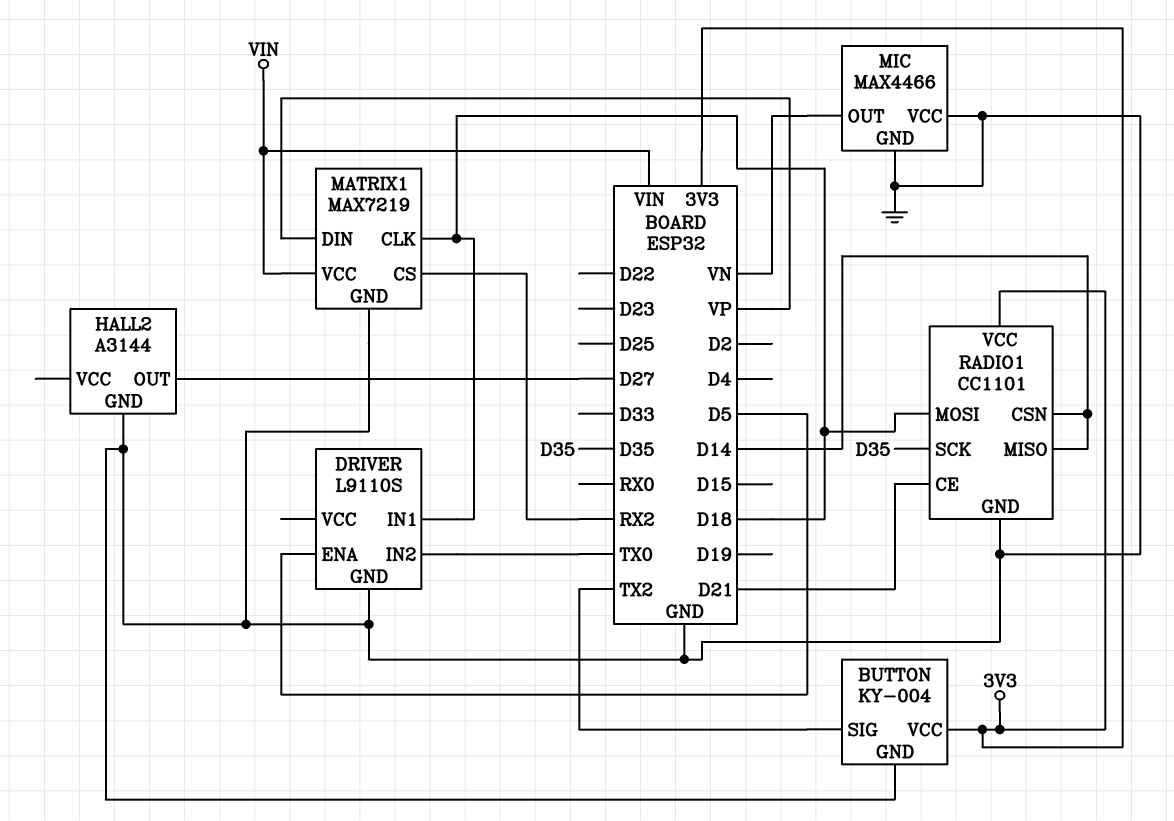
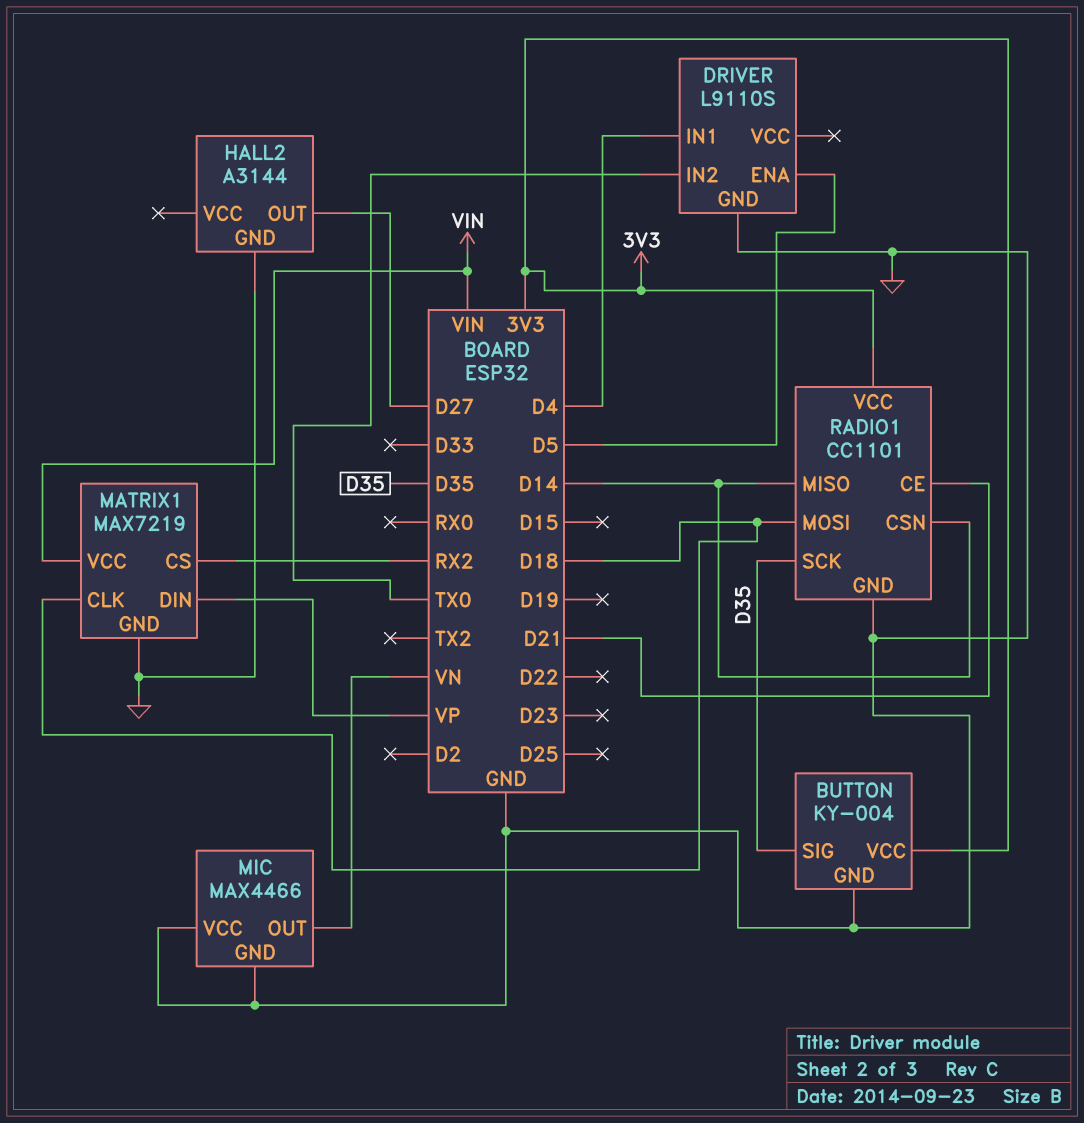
BUTTON pin SIG: TX2 -> D35
DRIVER pin IN1: D18 -> D4

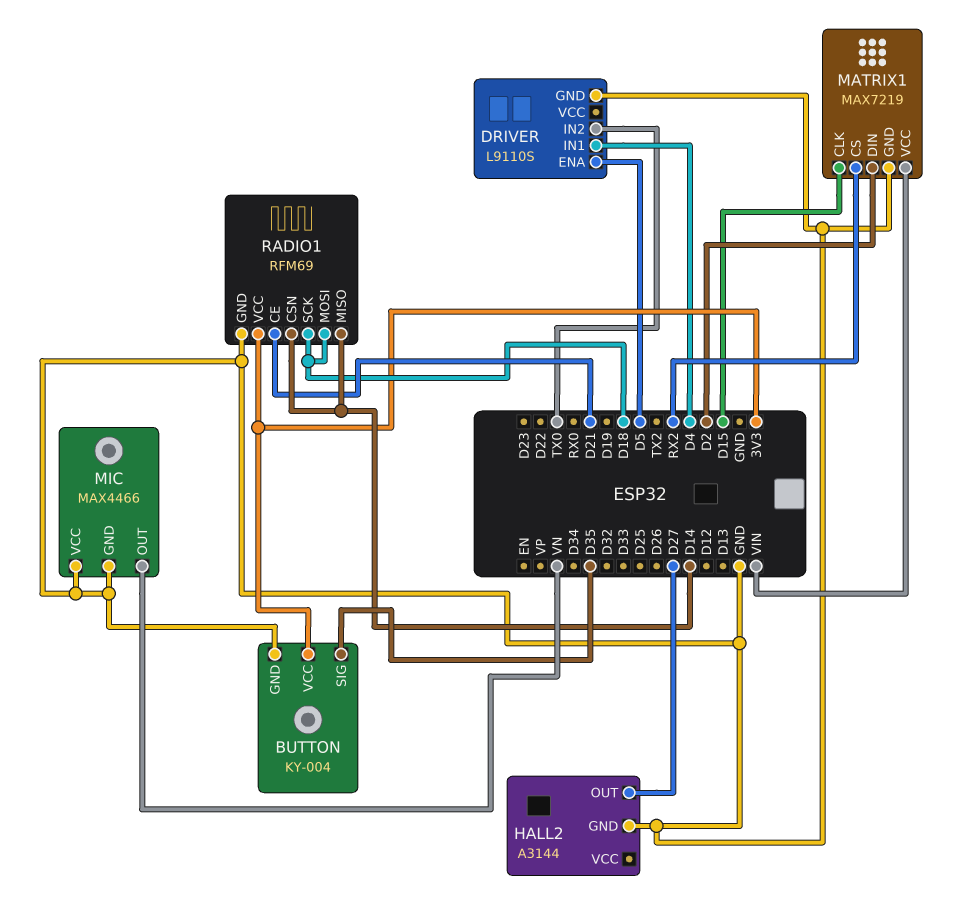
MATRIX1 pin CLK: D18 -> D15
MATRIX1 pin DIN: VP -> D2
RADIO1: CC1101 -> RFM69
RADIO1 pin SCK: D35 -> D18

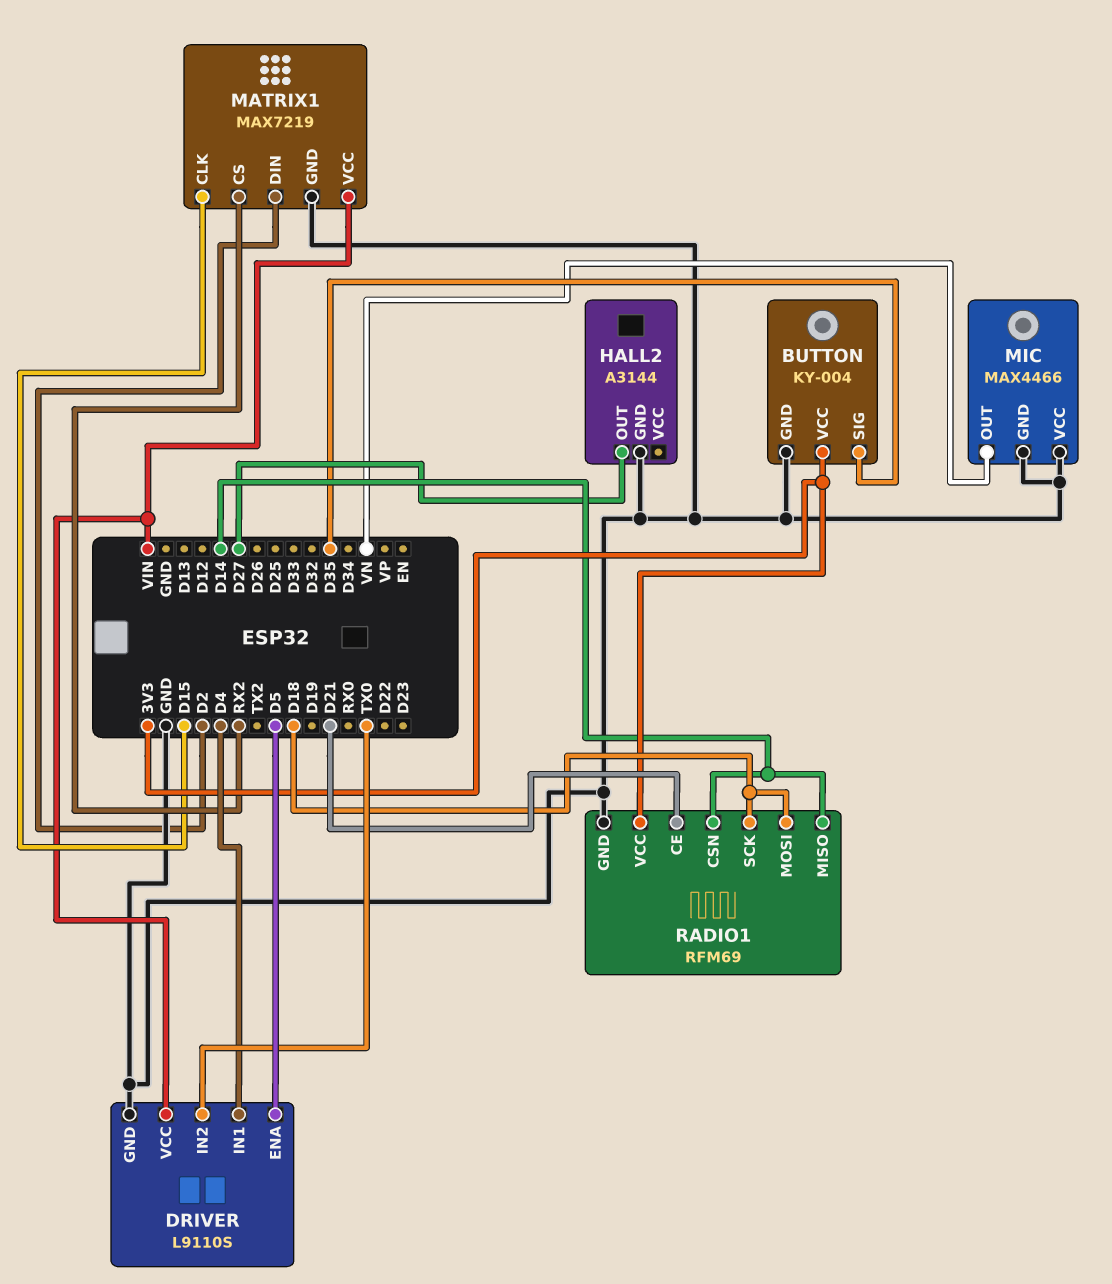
DRIVER pin VCC: none -> VIN

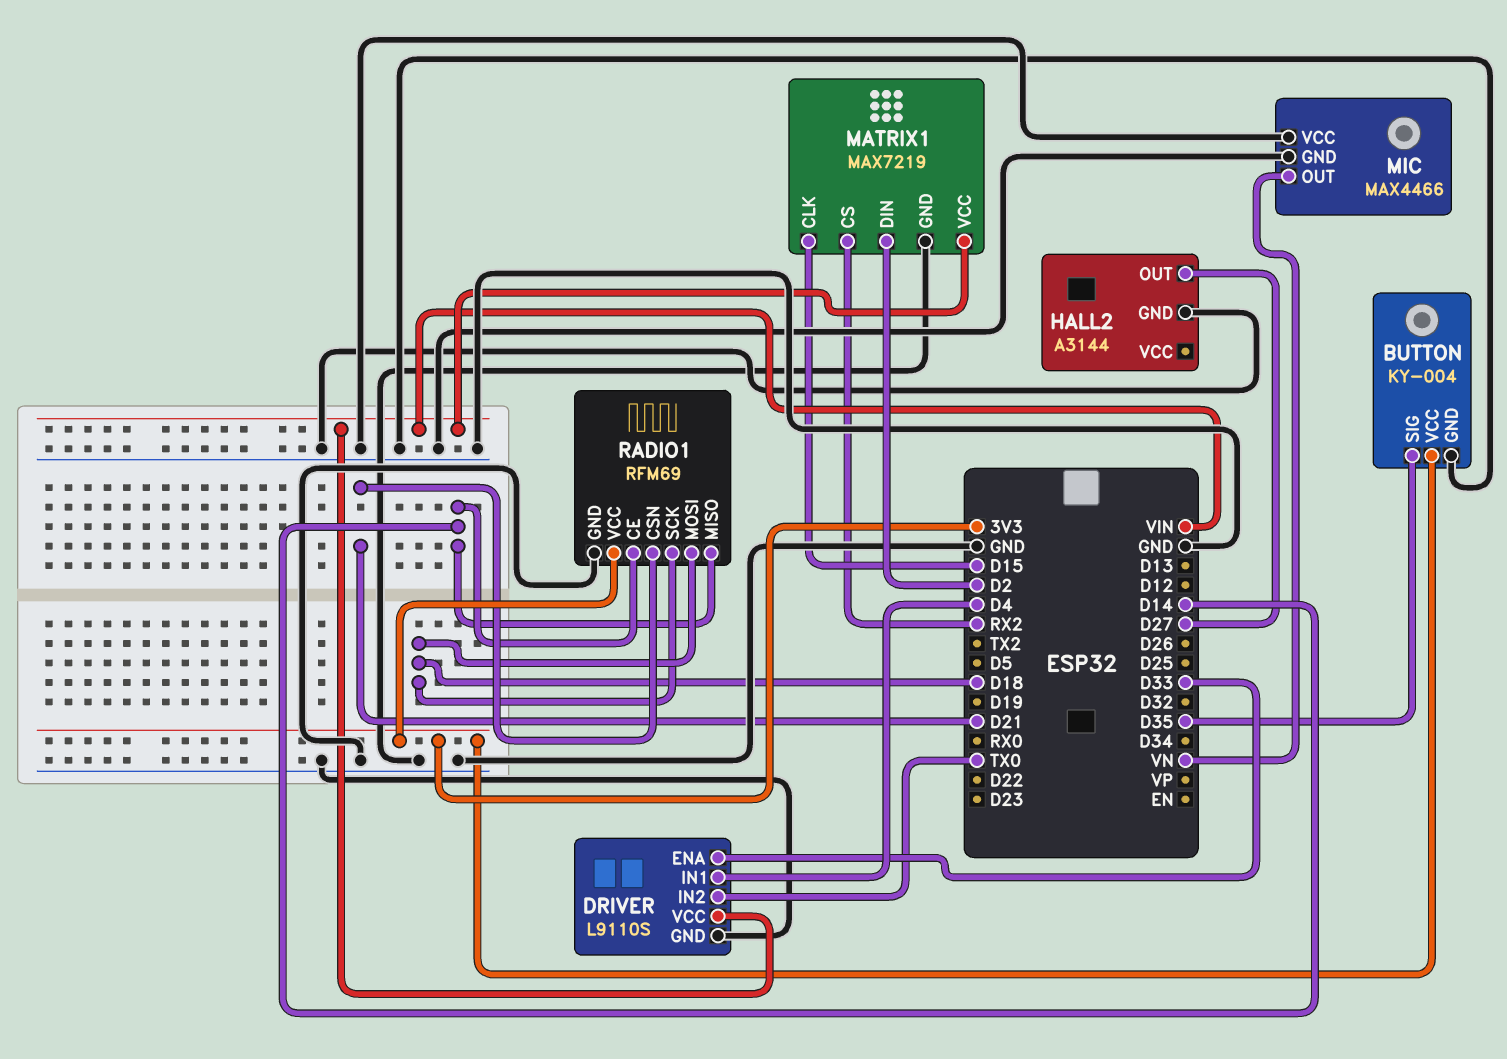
DRIVER pin ENA: D5 -> D33
RADIO1 pin CE: D21 -> D14
RADIO1 pin CSN: D14 -> D21

